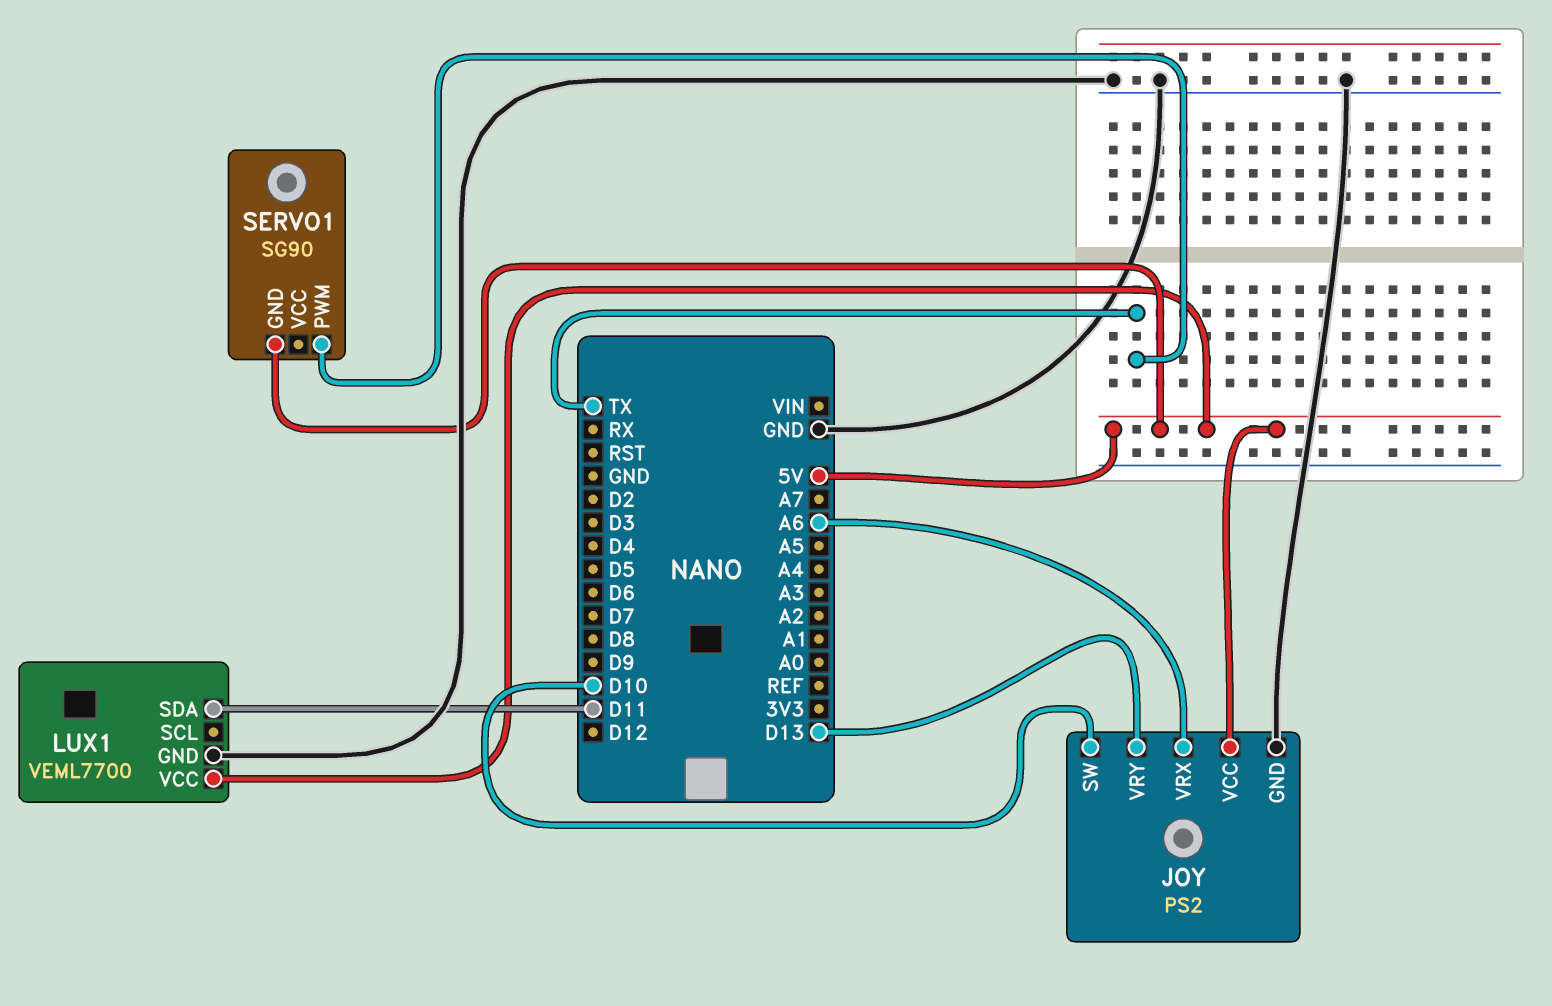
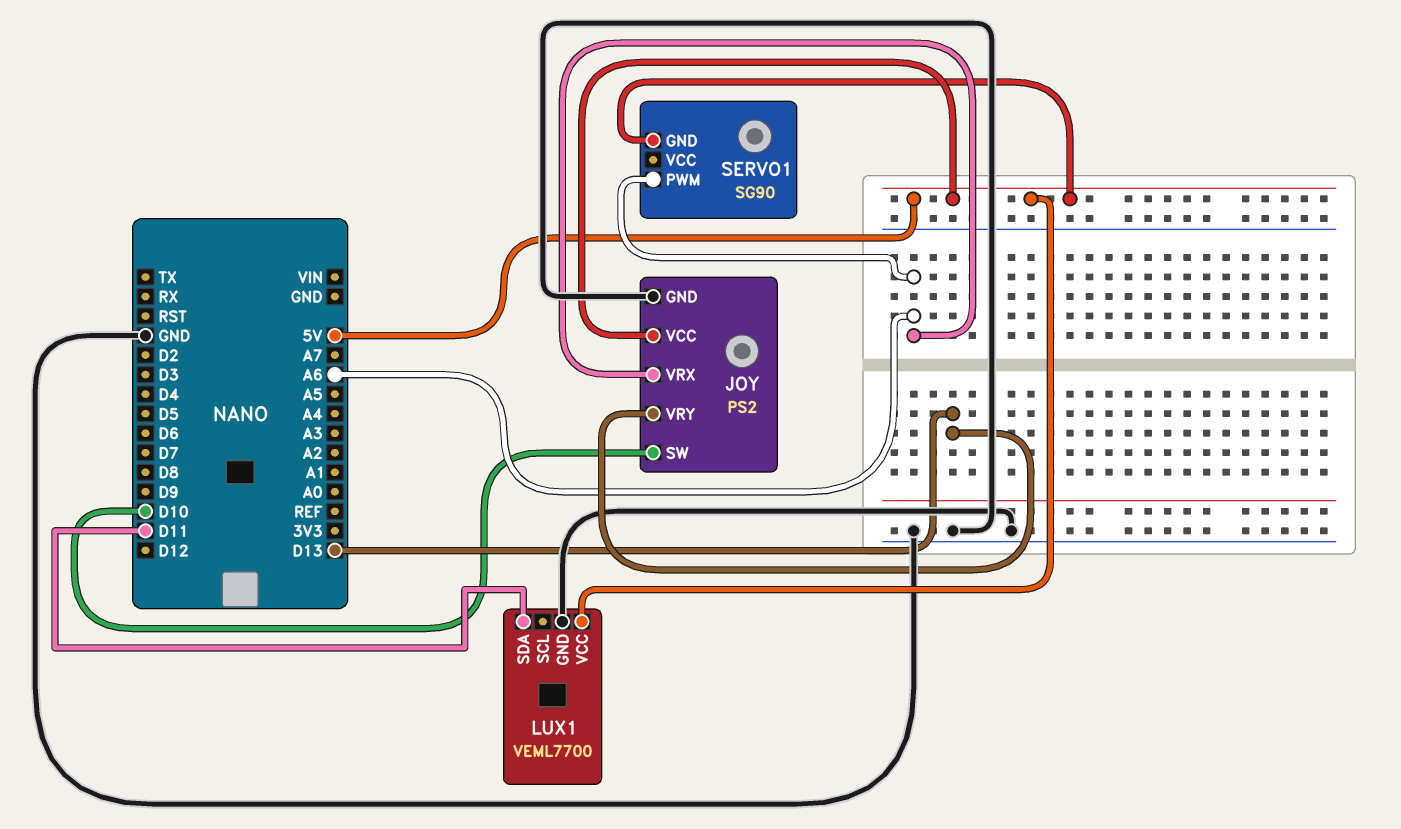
SERVO1 pin PWM: TX -> A6

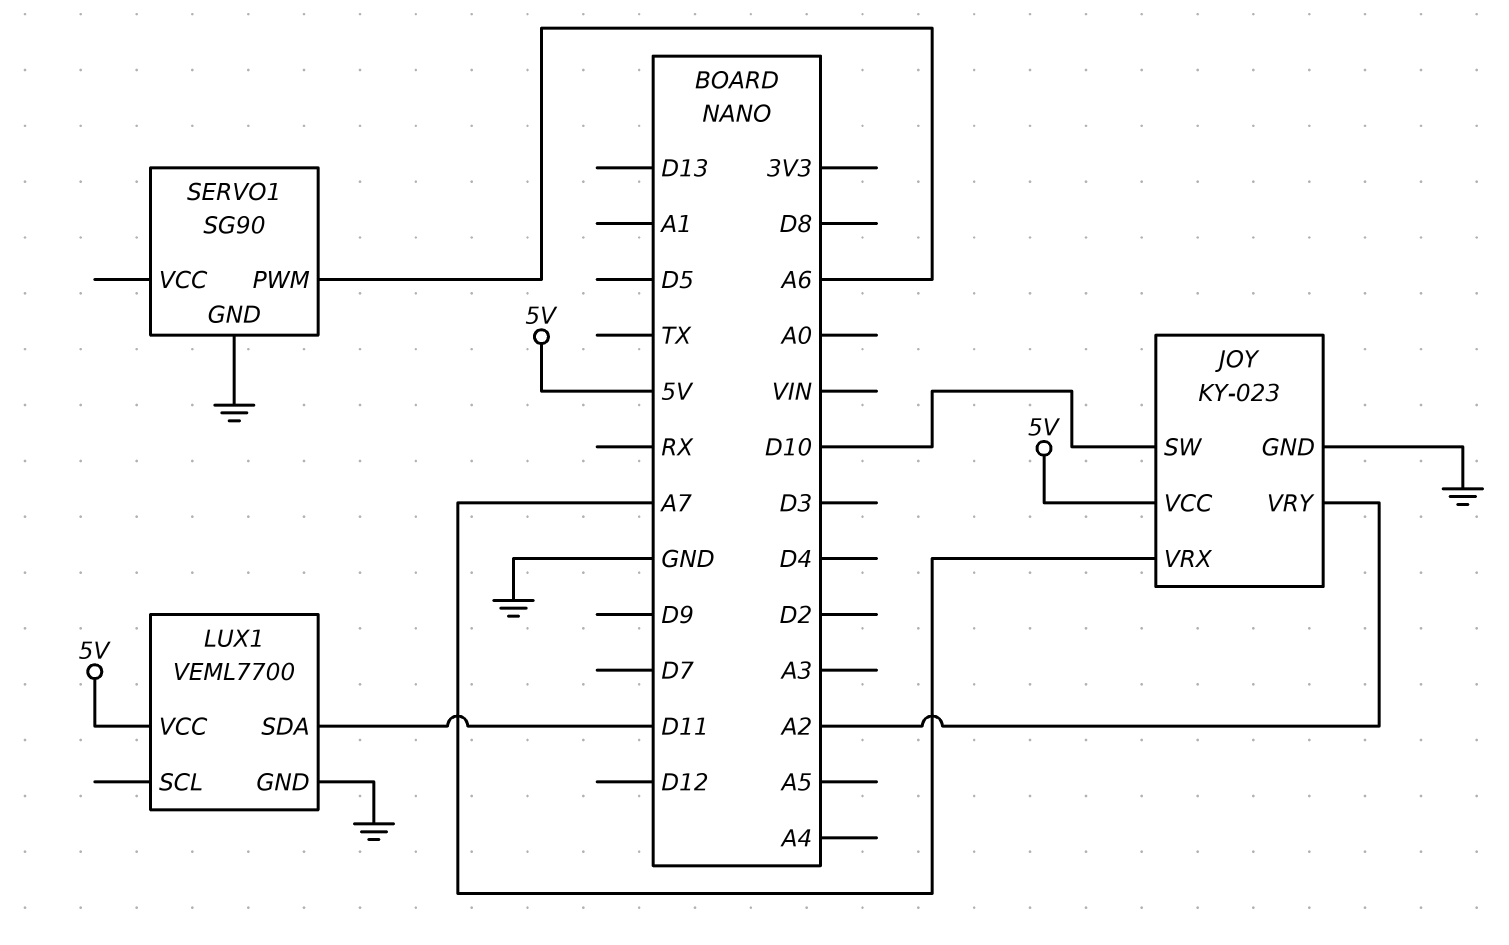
JOY: PS2 -> KY-023
JOY pin VRX: A6 -> A7
JOY pin VRY: D13 -> A2
SERVO1 pin GND: 5V -> GND

